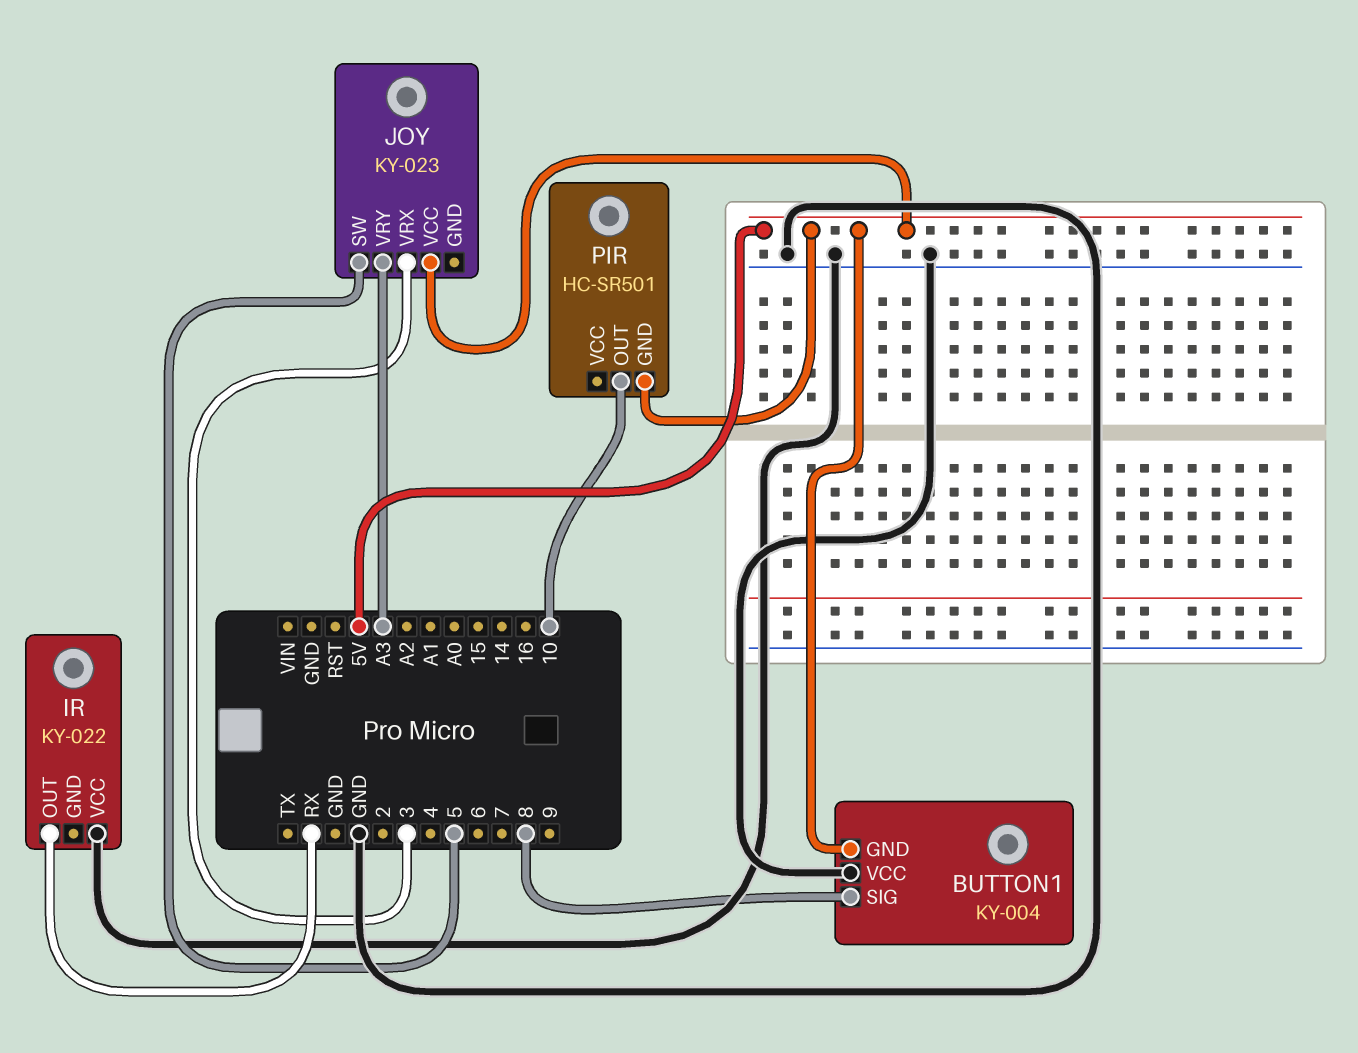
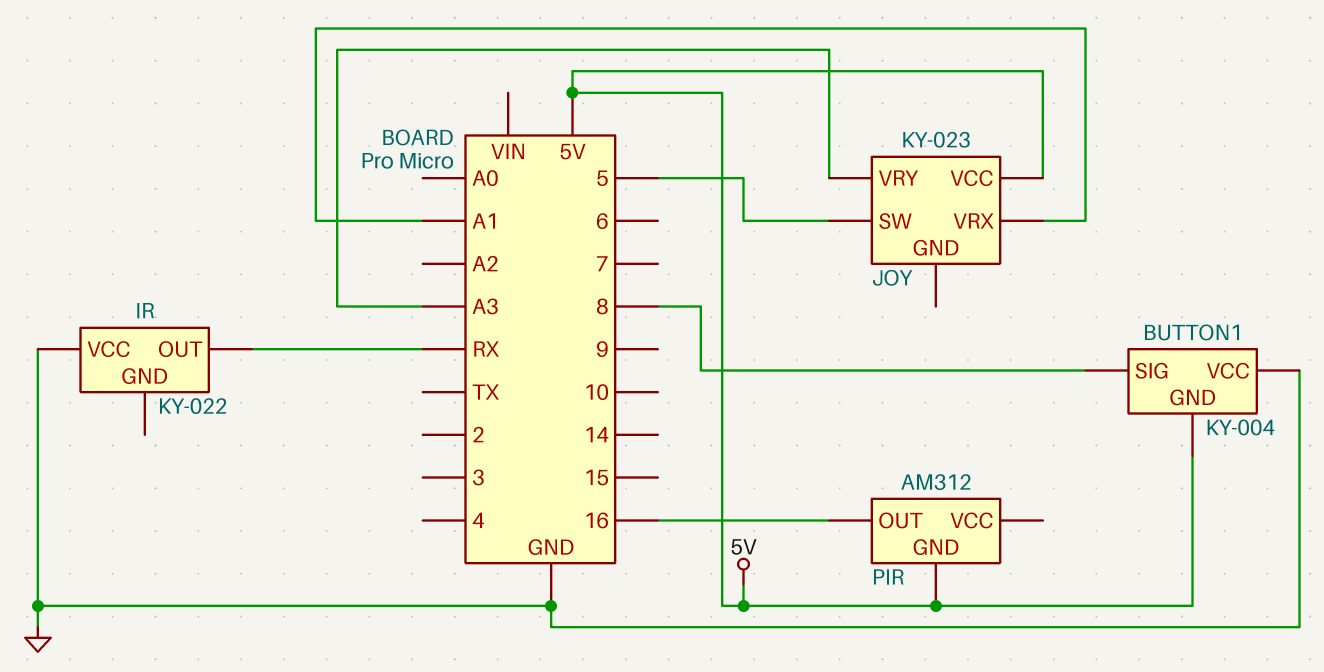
JOY pin VRX: 3 -> A1
PIR: HC-SR501 -> AM312
PIR pin OUT: 10 -> 16

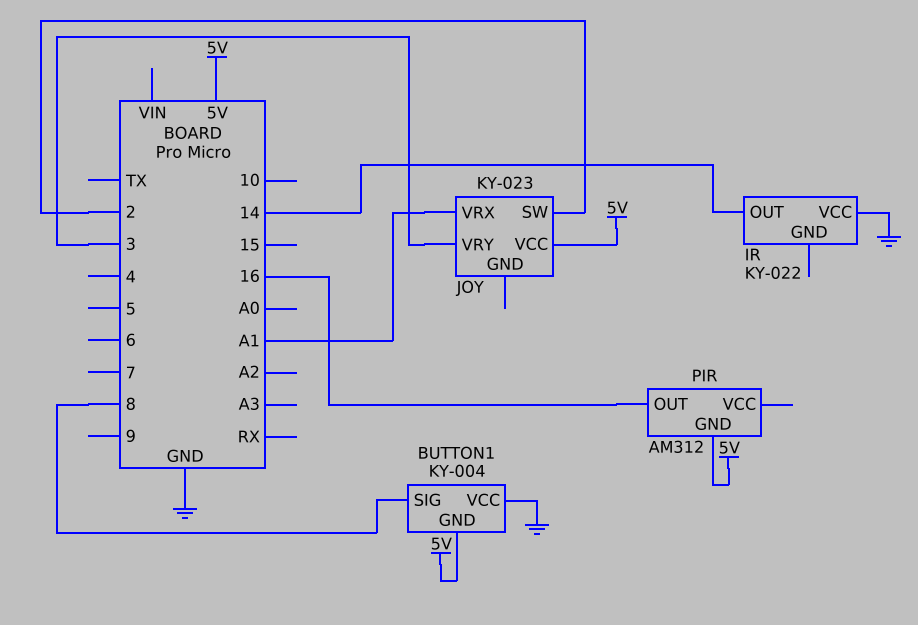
IR pin OUT: RX -> 14
JOY pin SW: 5 -> 2
JOY pin VRY: A3 -> 3

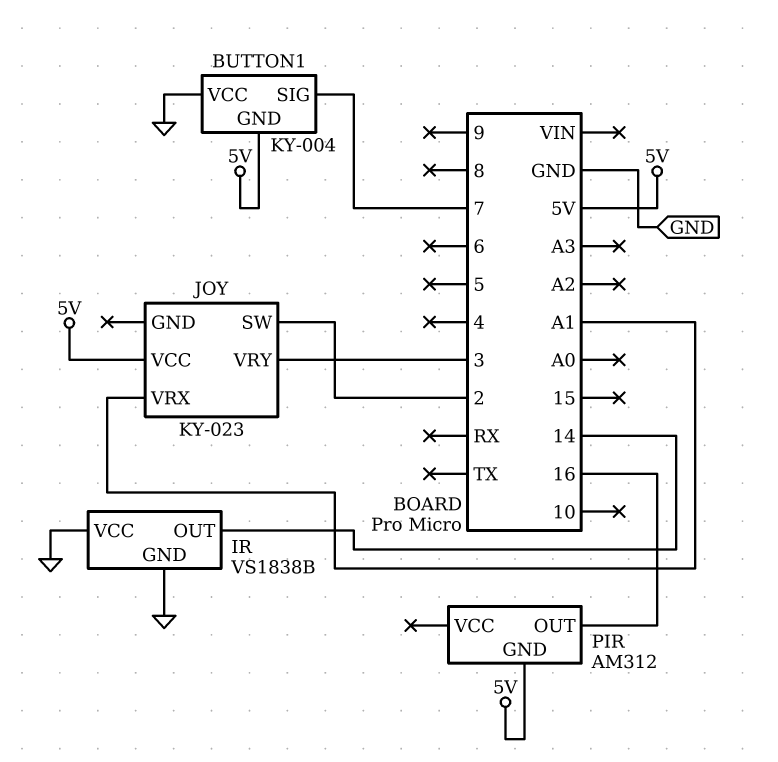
BUTTON1 pin SIG: 8 -> 7
IR: KY-022 -> VS1838B
IR pin GND: none -> GND

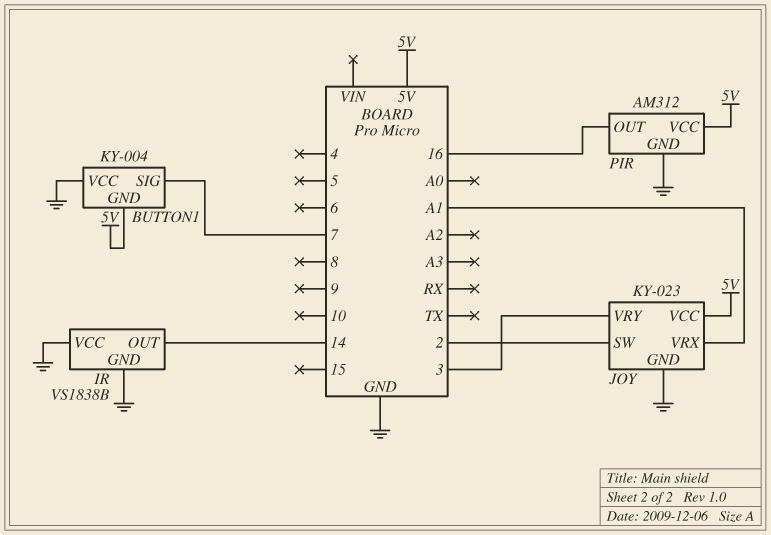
JOY pin GND: none -> GND
PIR pin GND: 5V -> GND
PIR pin VCC: none -> 5V

